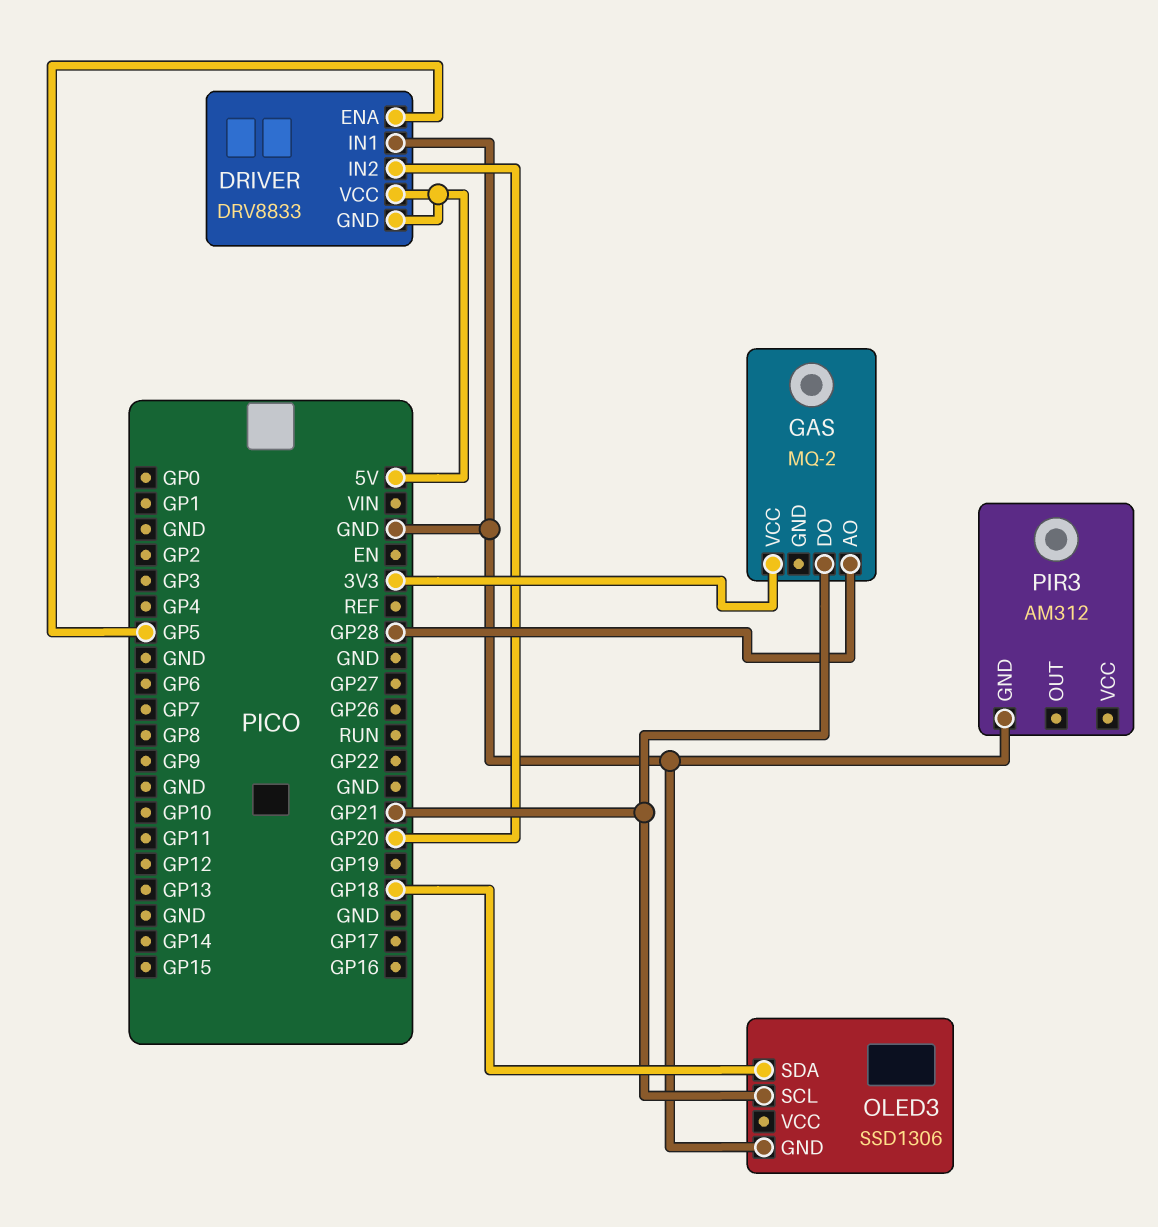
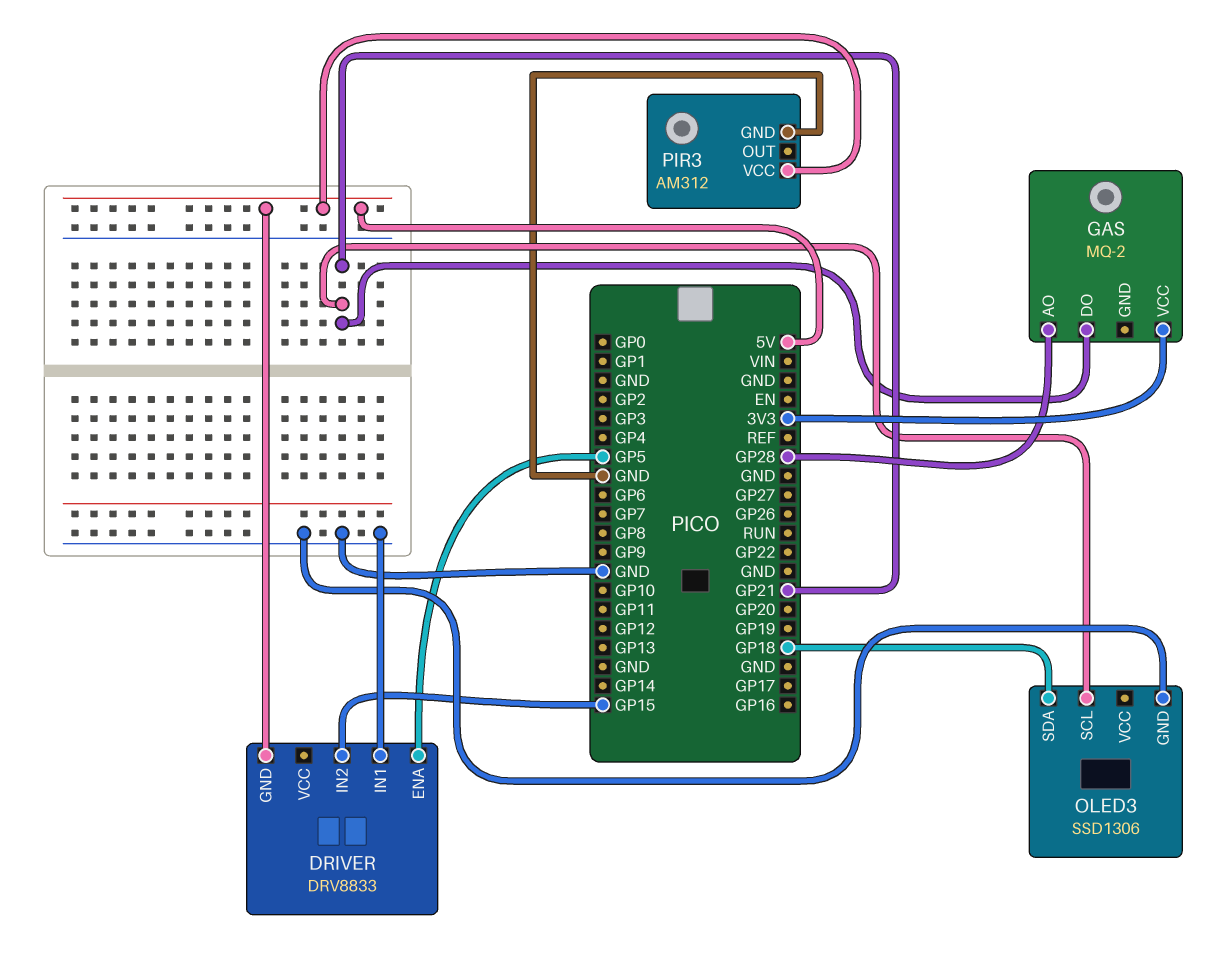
DRIVER pin IN2: GP20 -> GP15
DRIVER pin VCC: 5V -> none
PIR3 pin VCC: none -> 5V

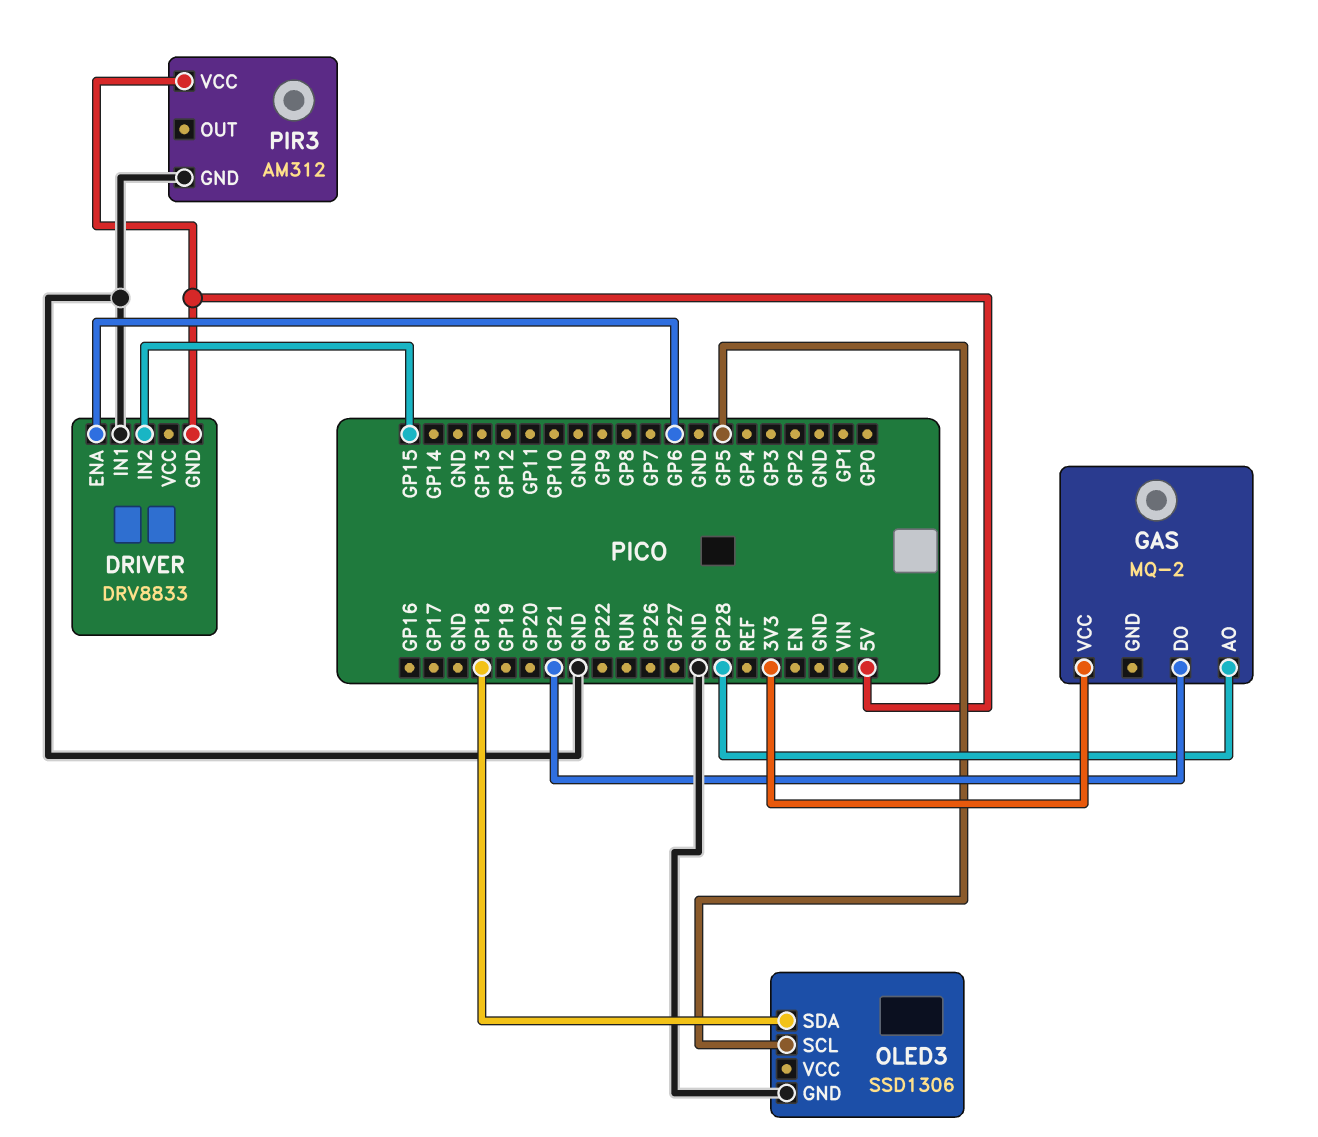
DRIVER pin ENA: GP5 -> GP6
OLED3 pin SCL: GP21 -> GP5

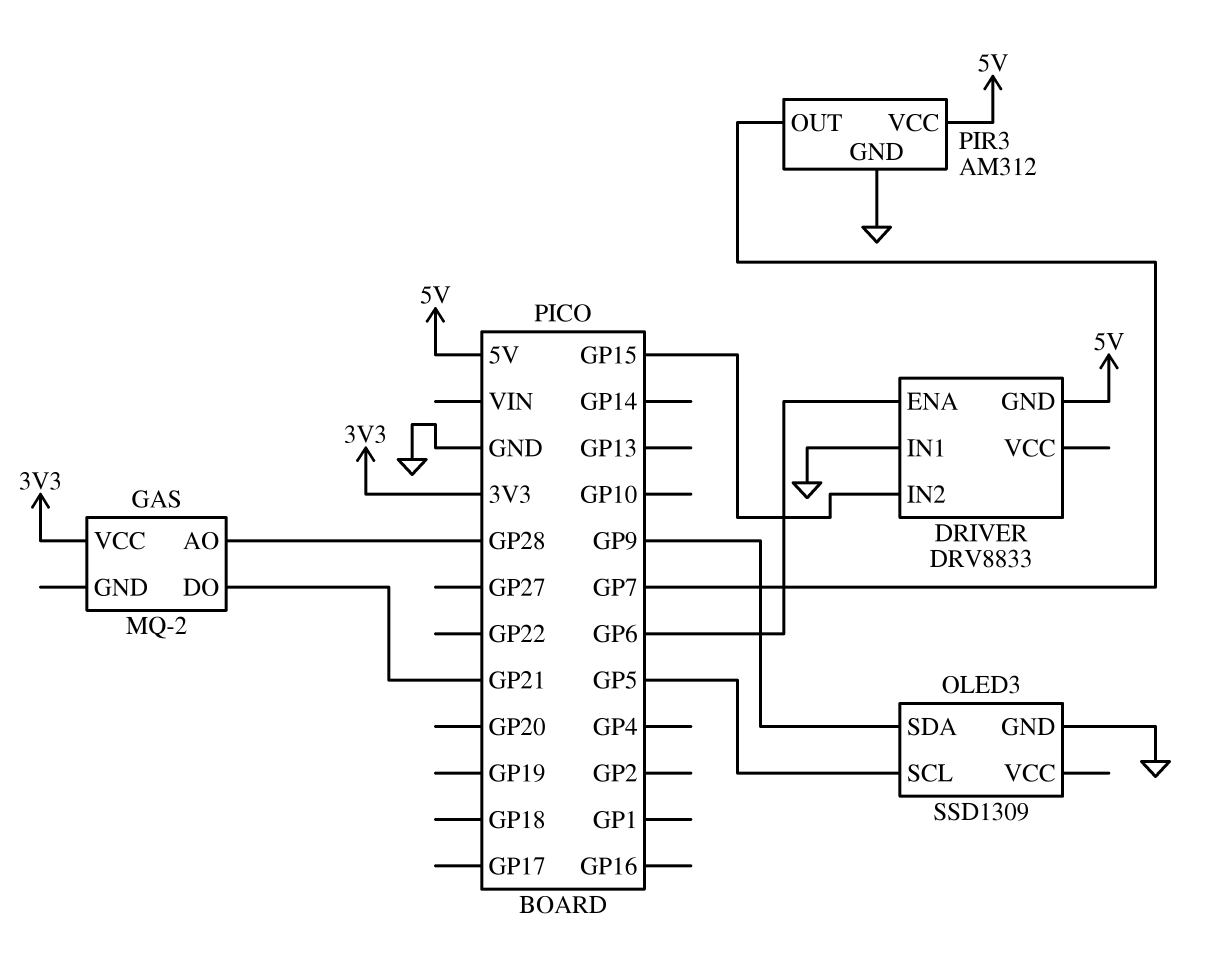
OLED3: SSD1306 -> SSD1309
OLED3 pin SDA: GP18 -> GP9
PIR3 pin OUT: none -> GP7

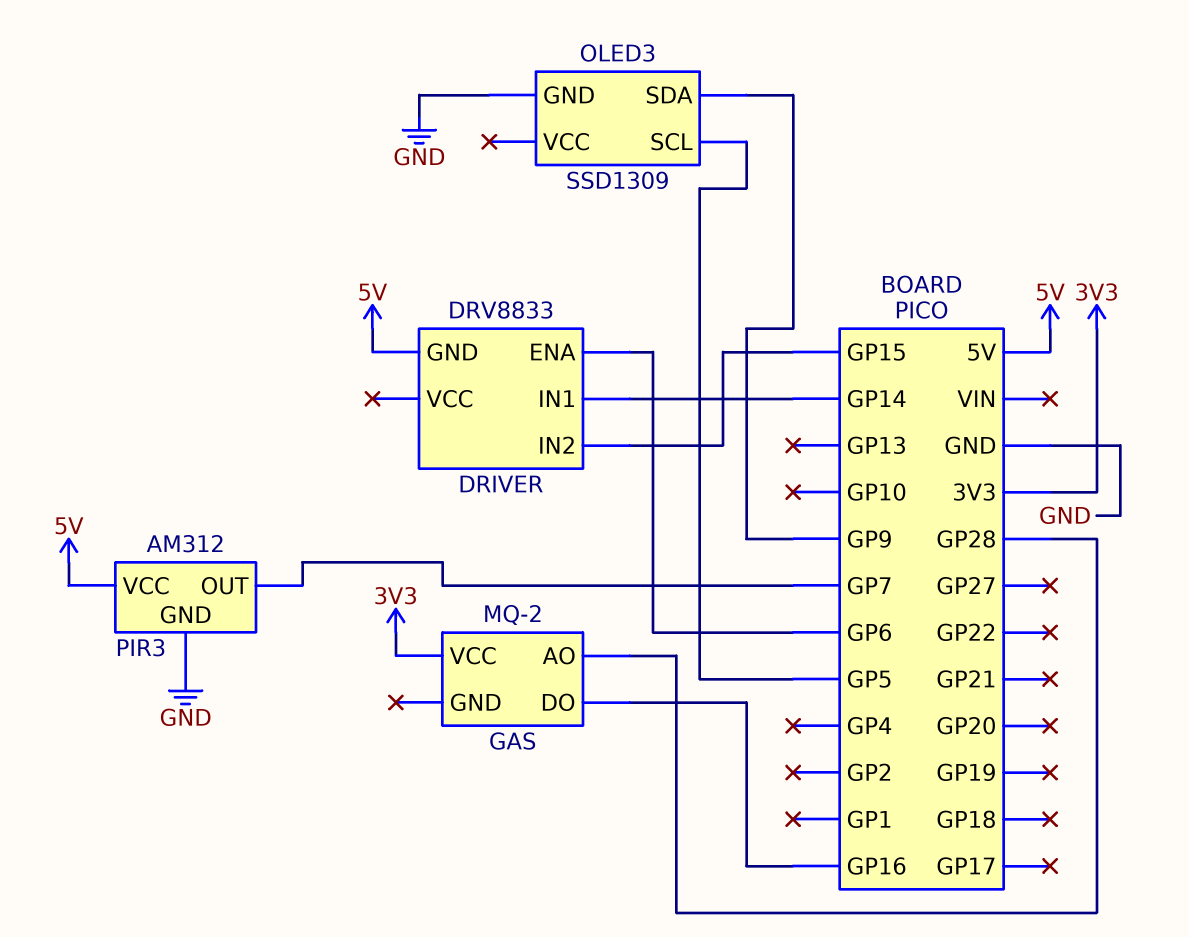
DRIVER pin IN1: GND -> GP14
GAS pin DO: GP21 -> GP16

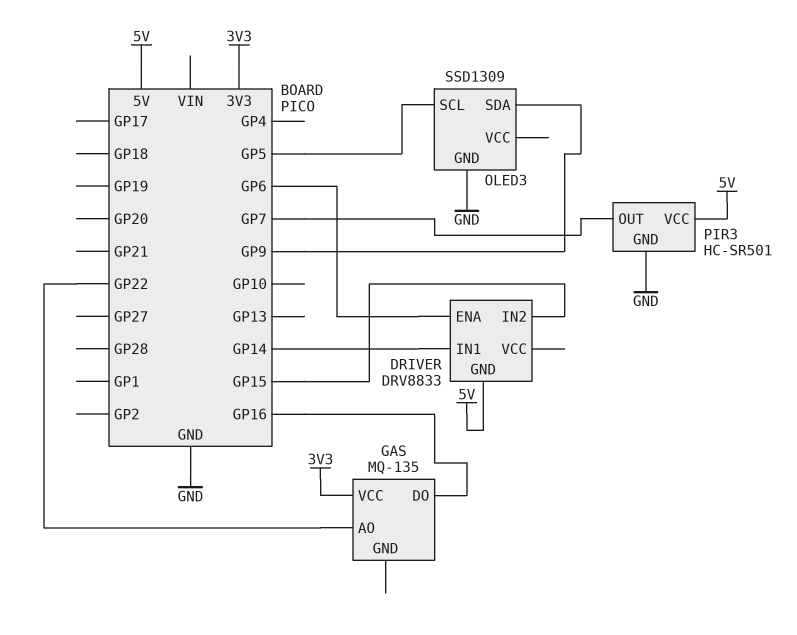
GAS: MQ-2 -> MQ-135
GAS pin AO: GP28 -> GP22
PIR3: AM312 -> HC-SR501

